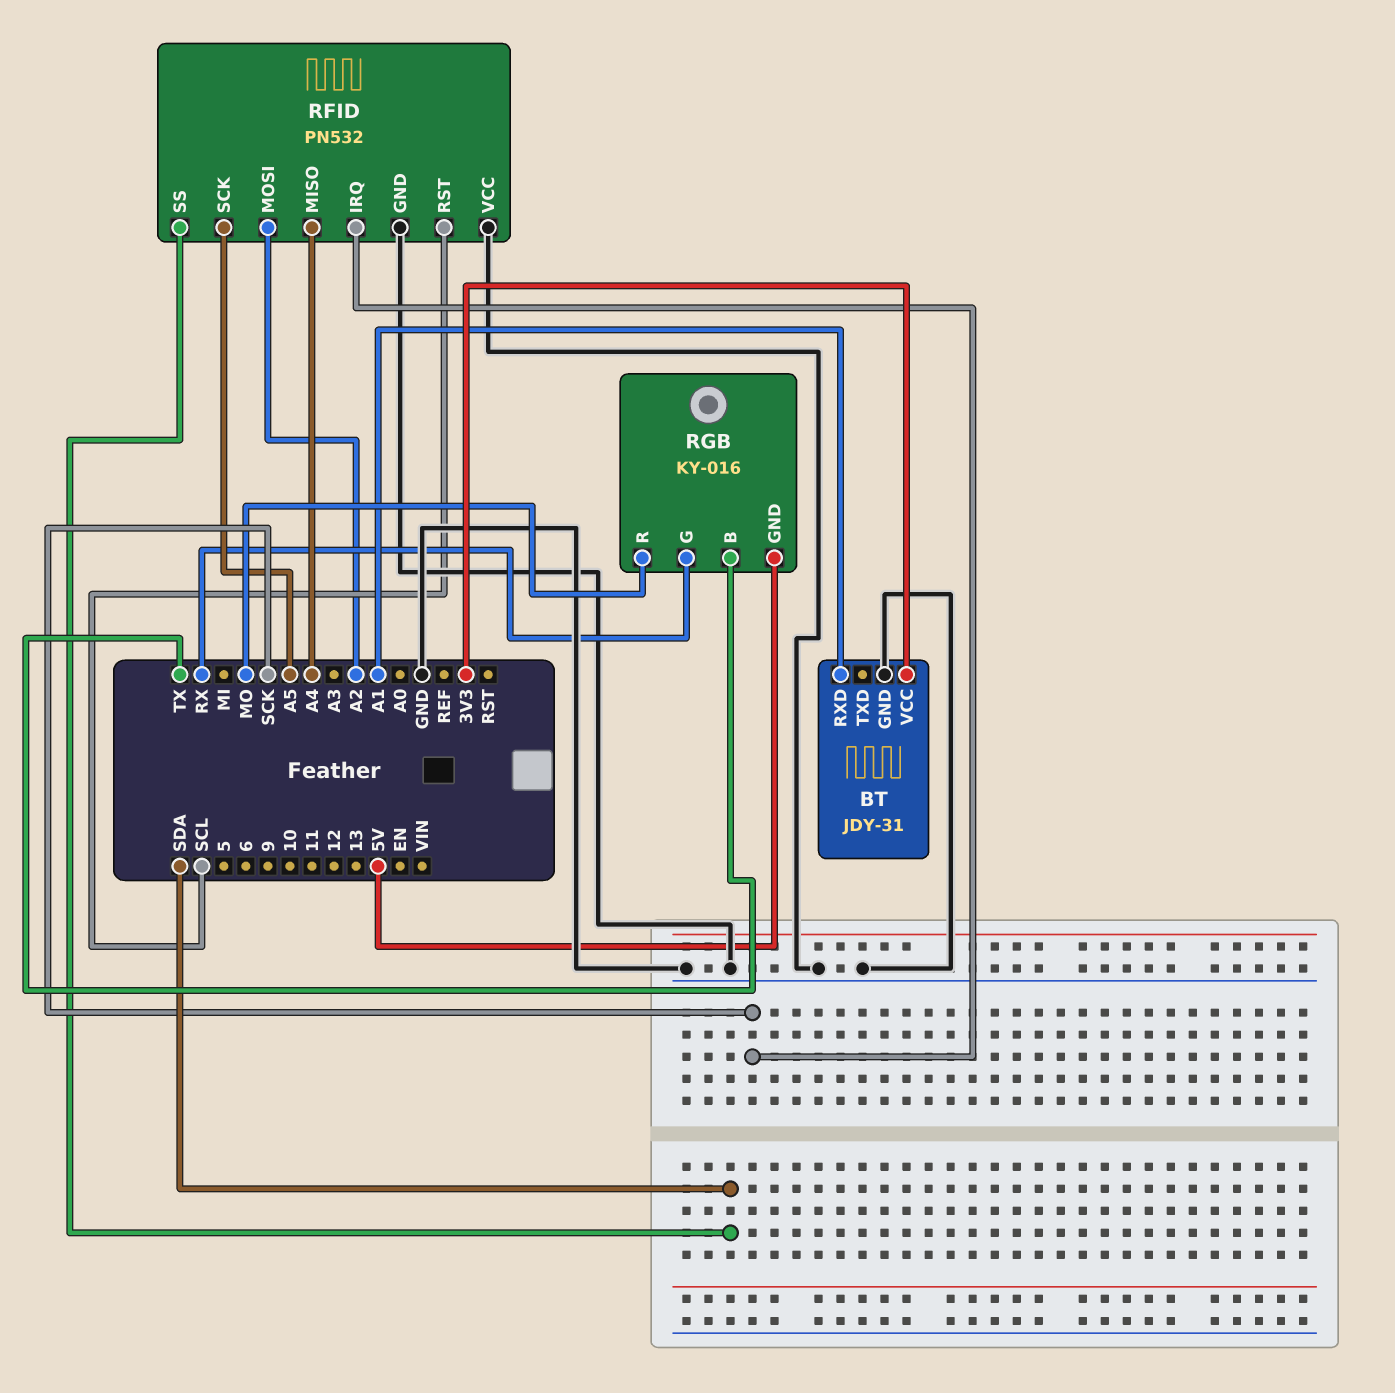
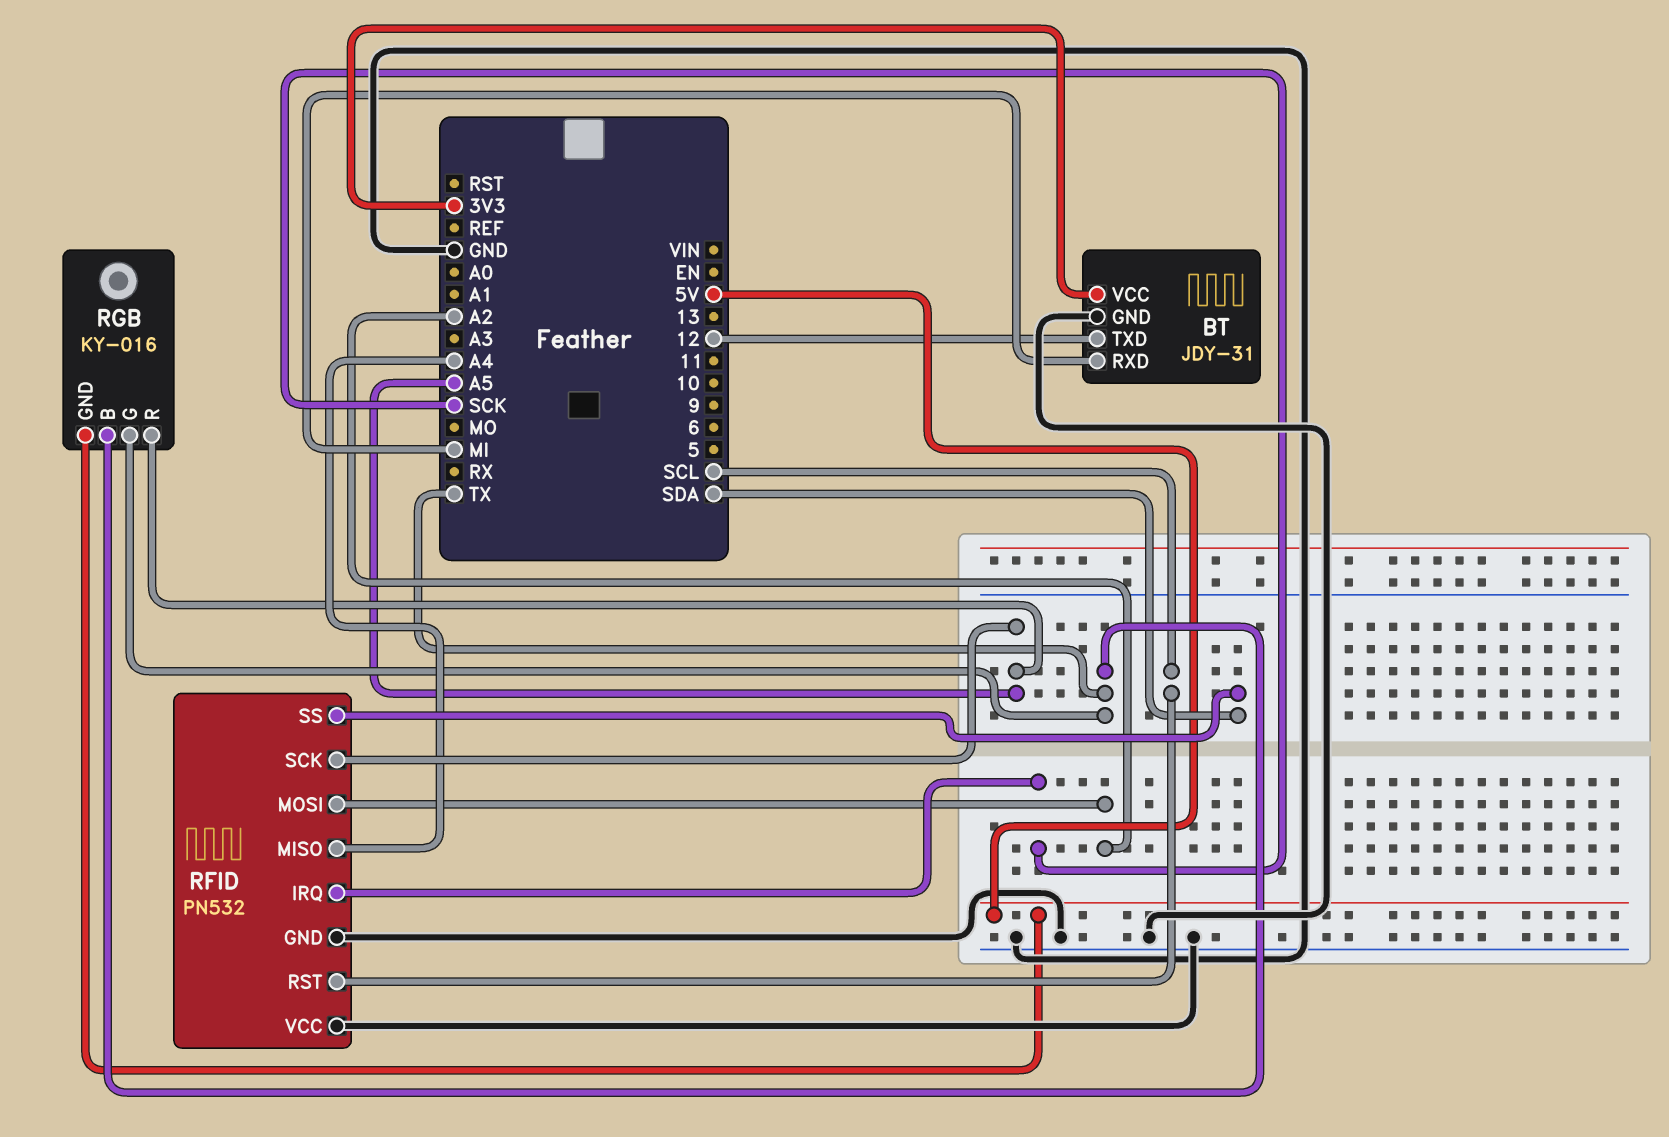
BT pin RXD: A1 -> MI
BT pin TXD: none -> 12
RGB pin G: RX -> TX
RGB pin R: MO -> A5

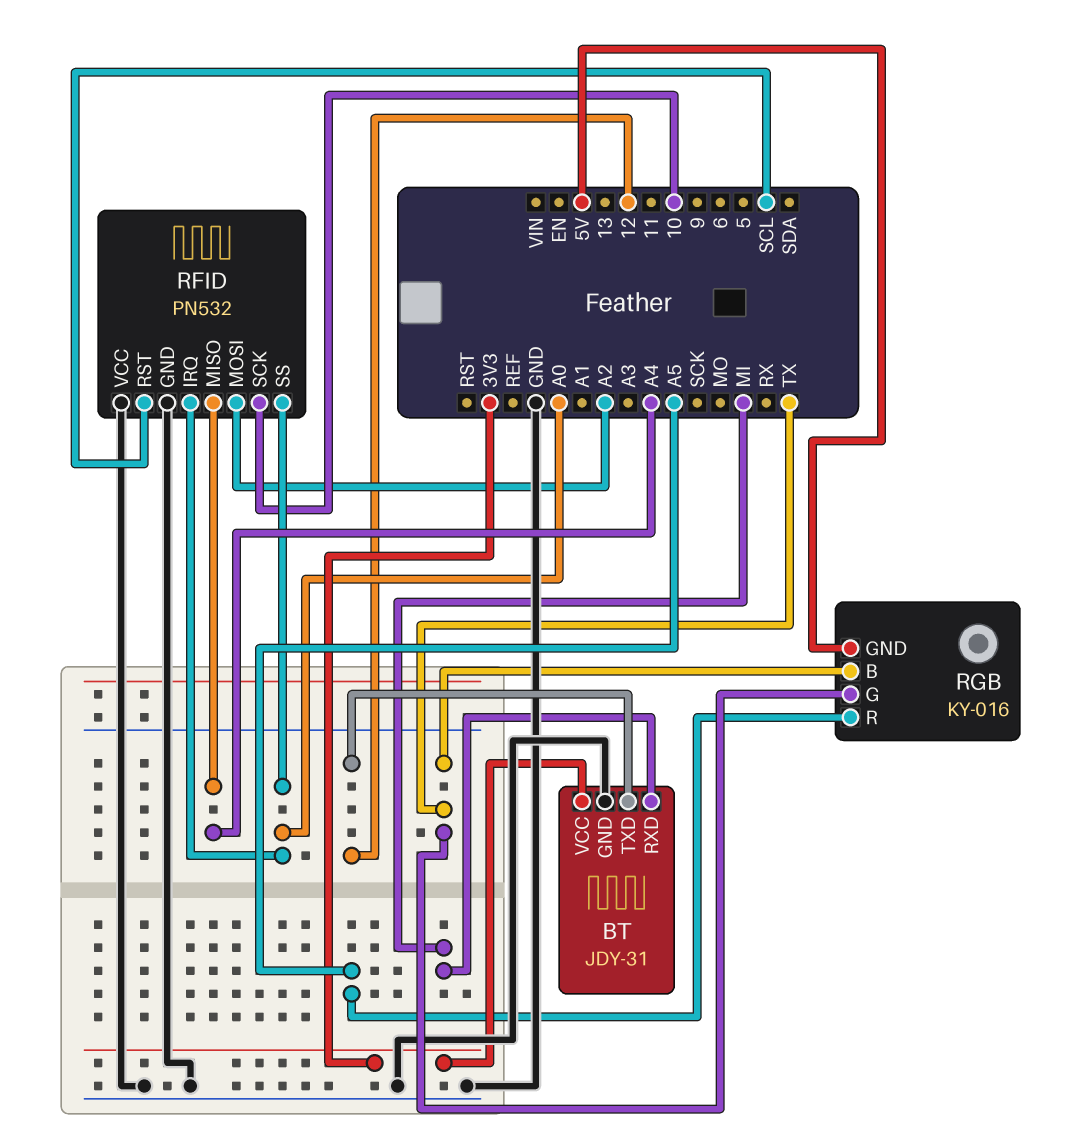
RFID pin IRQ: SCK -> A0
RFID pin SCK: A5 -> 10
RFID pin SS: SDA -> A0

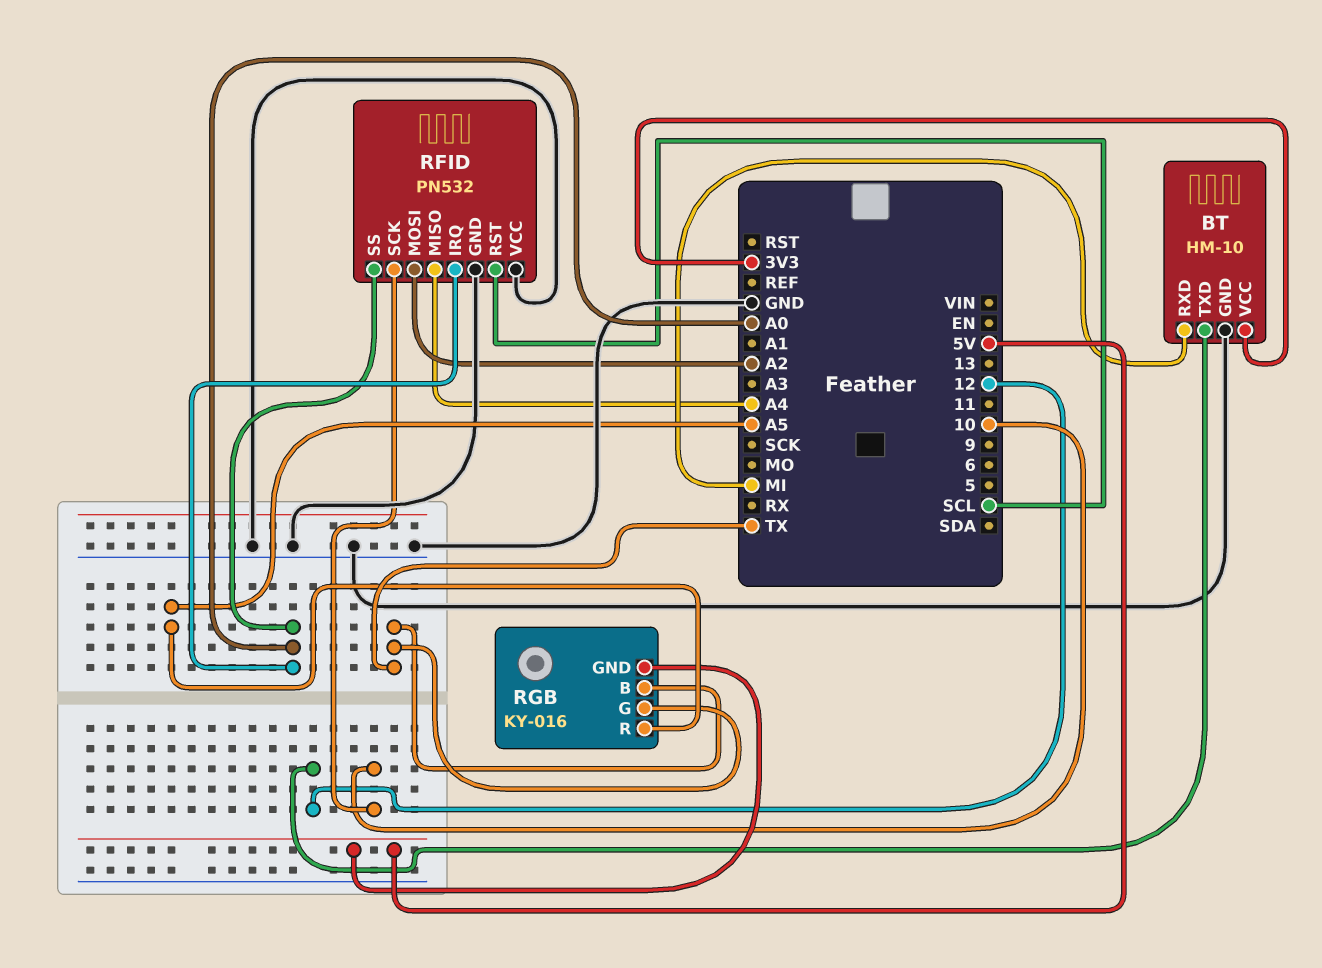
BT: JDY-31 -> HM-10

